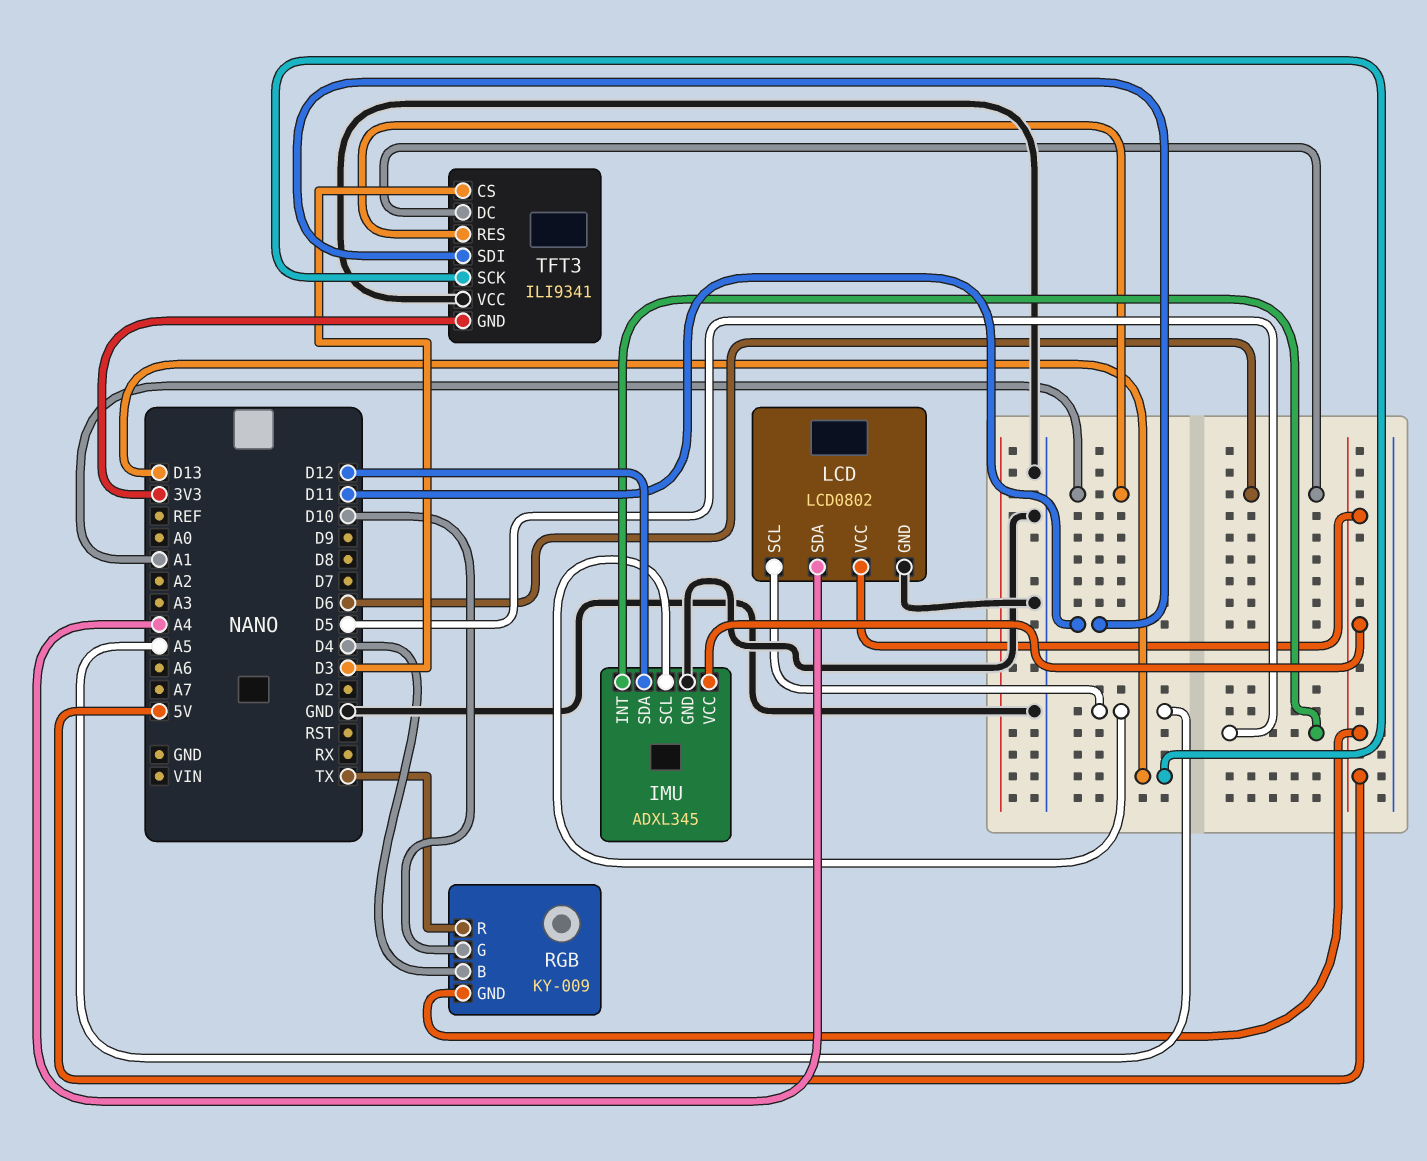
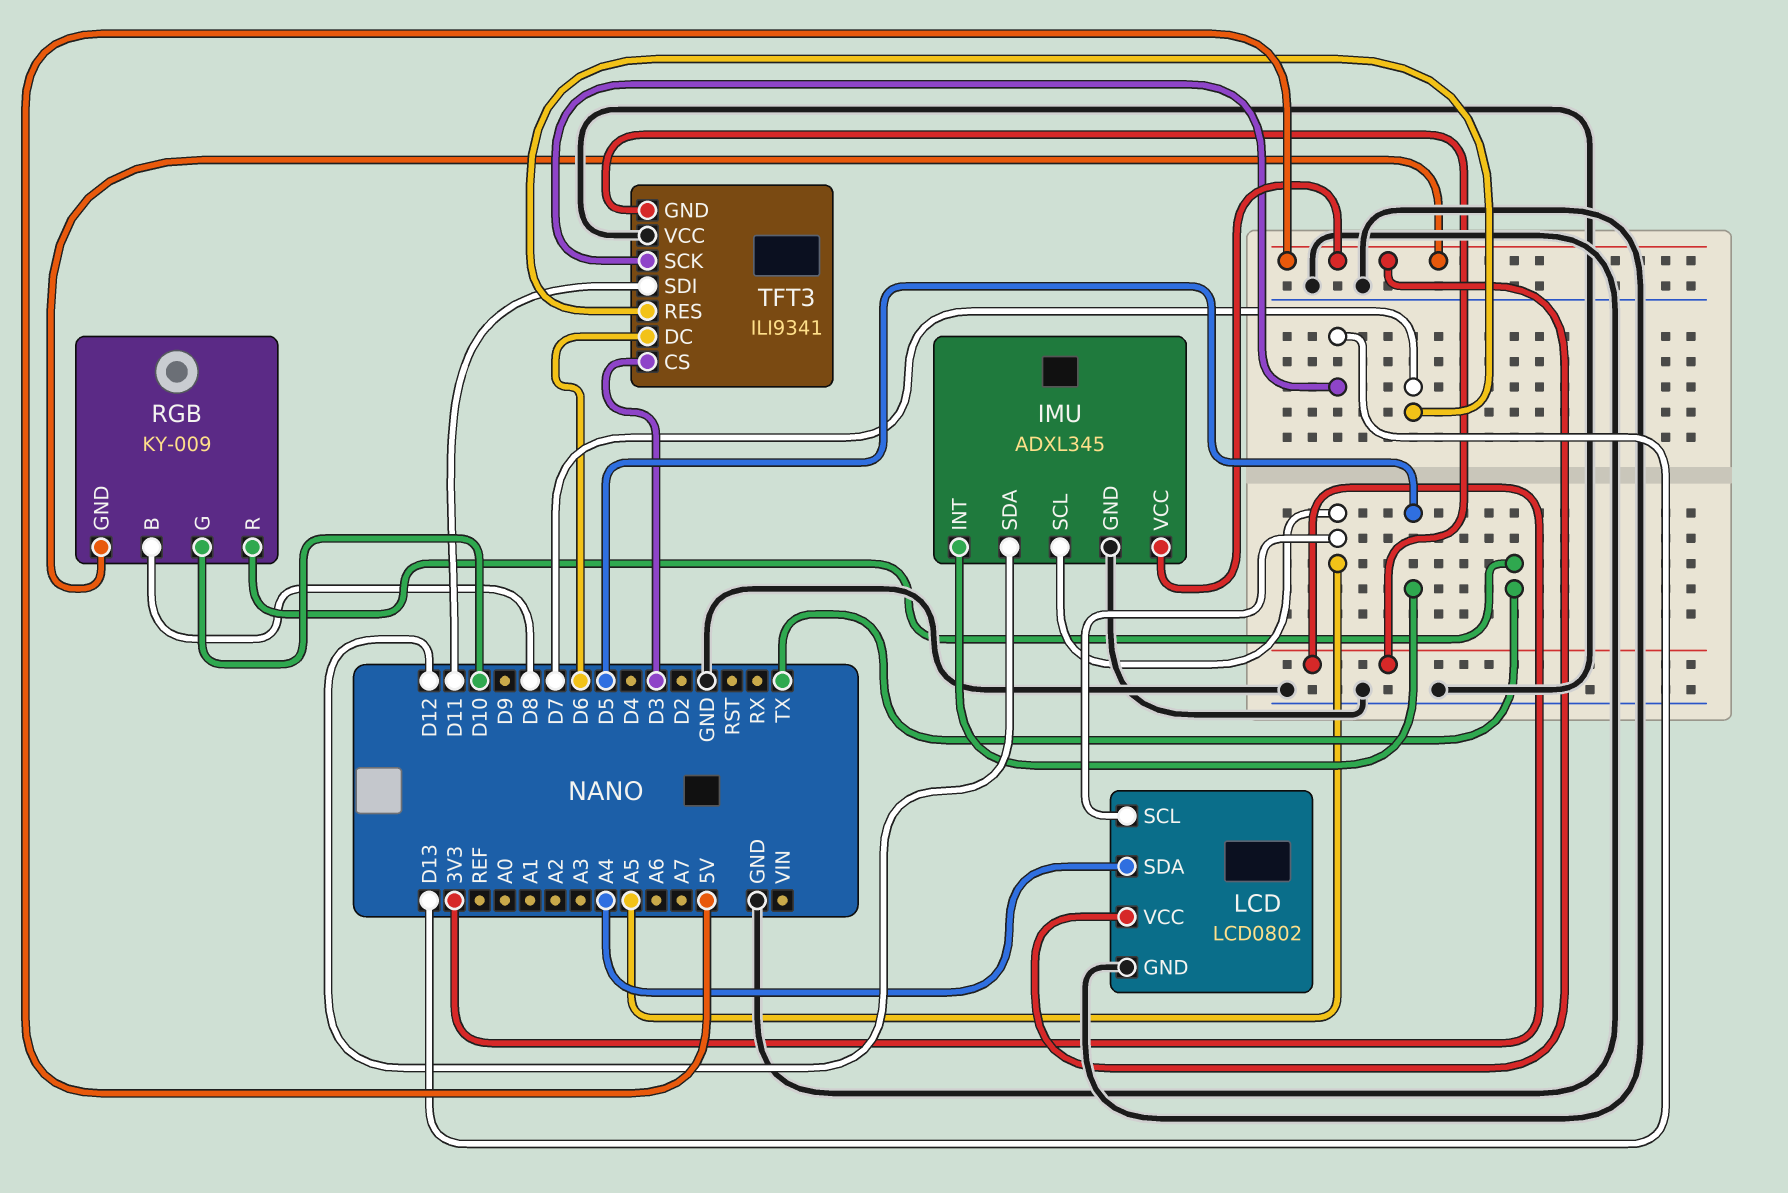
RGB pin B: D4 -> D8
TFT3 pin RES: A1 -> D7

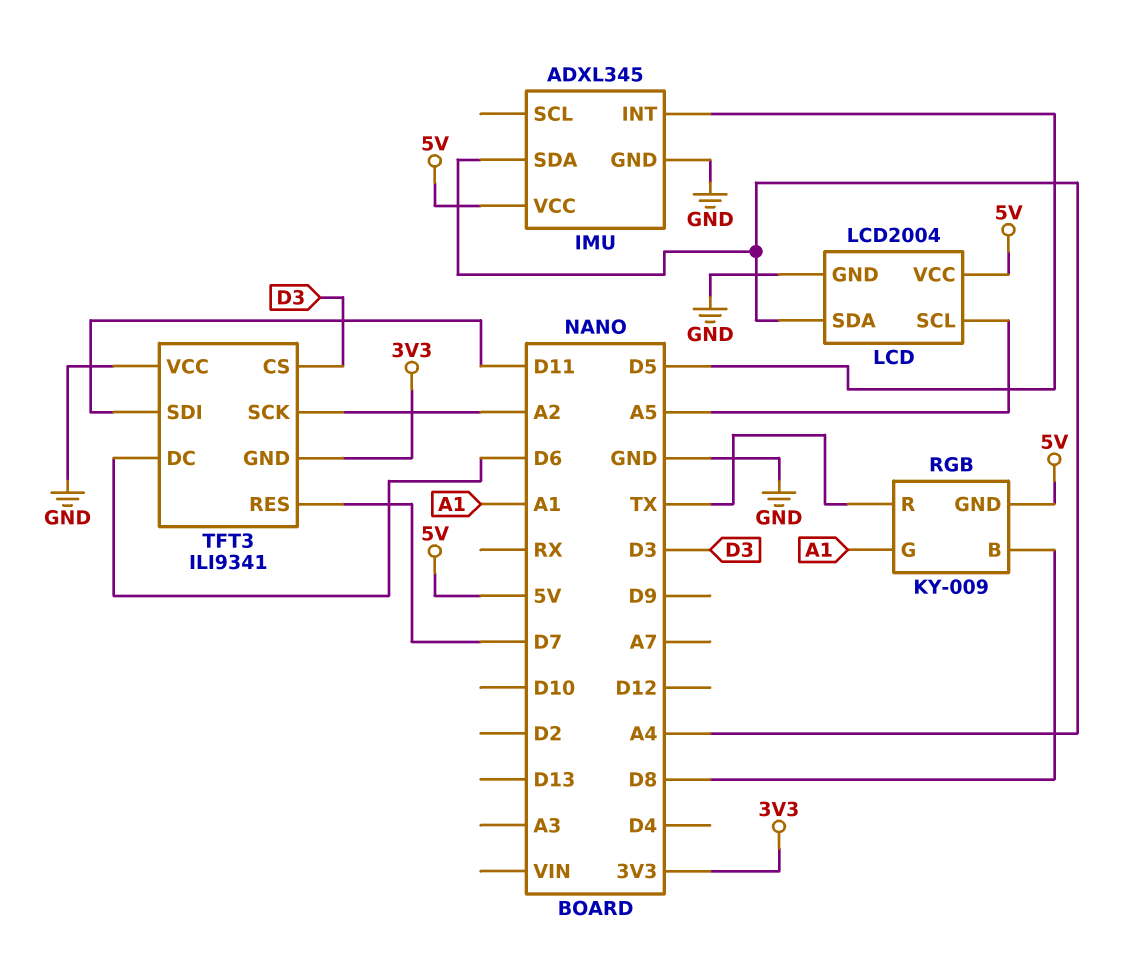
IMU pin SCL: A5 -> none
IMU pin SDA: D12 -> A4
LCD: LCD0802 -> LCD2004
RGB pin G: D10 -> A1
TFT3 pin SCK: D13 -> A2

